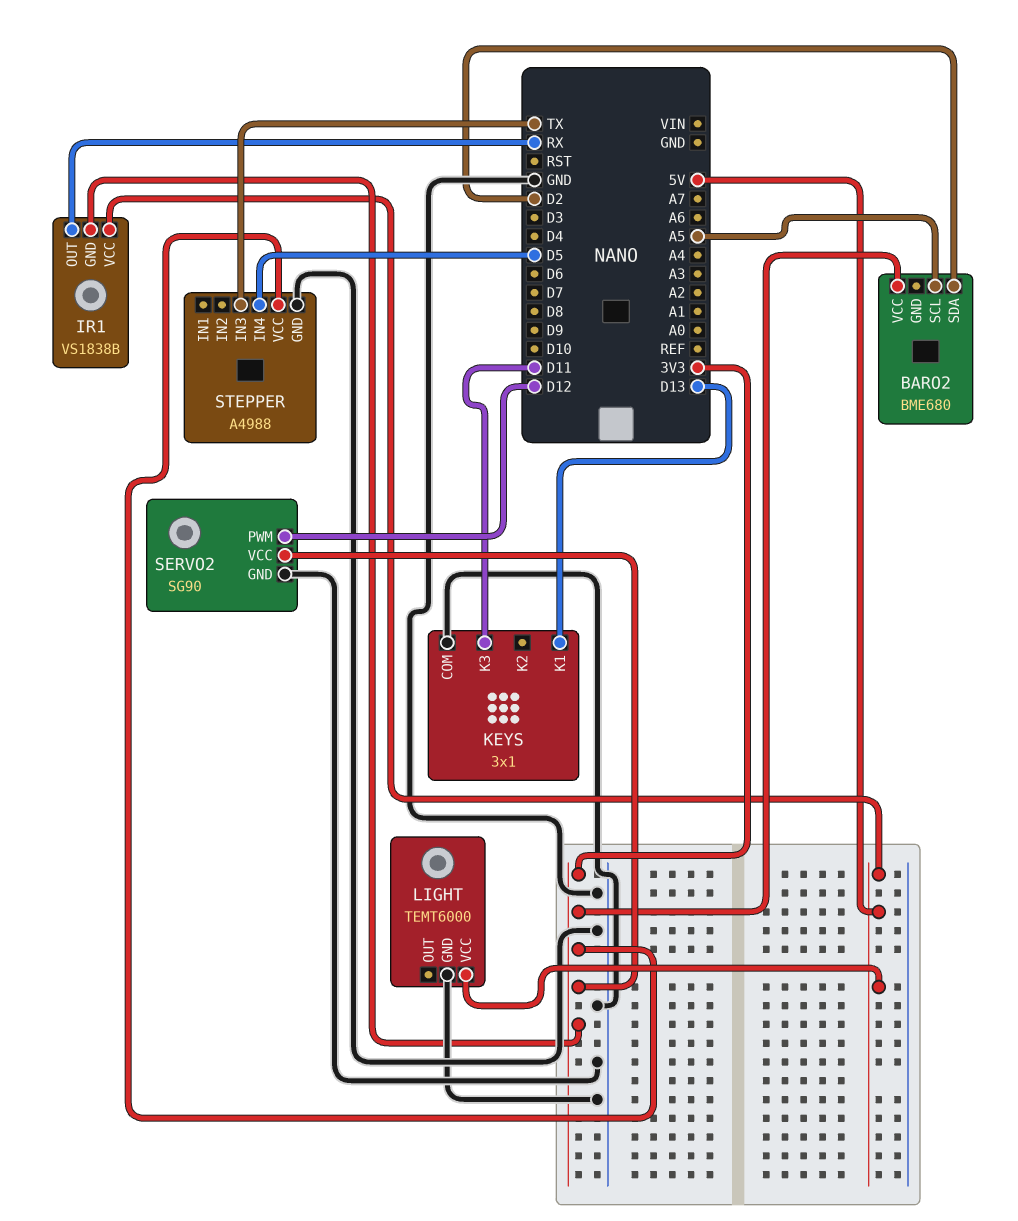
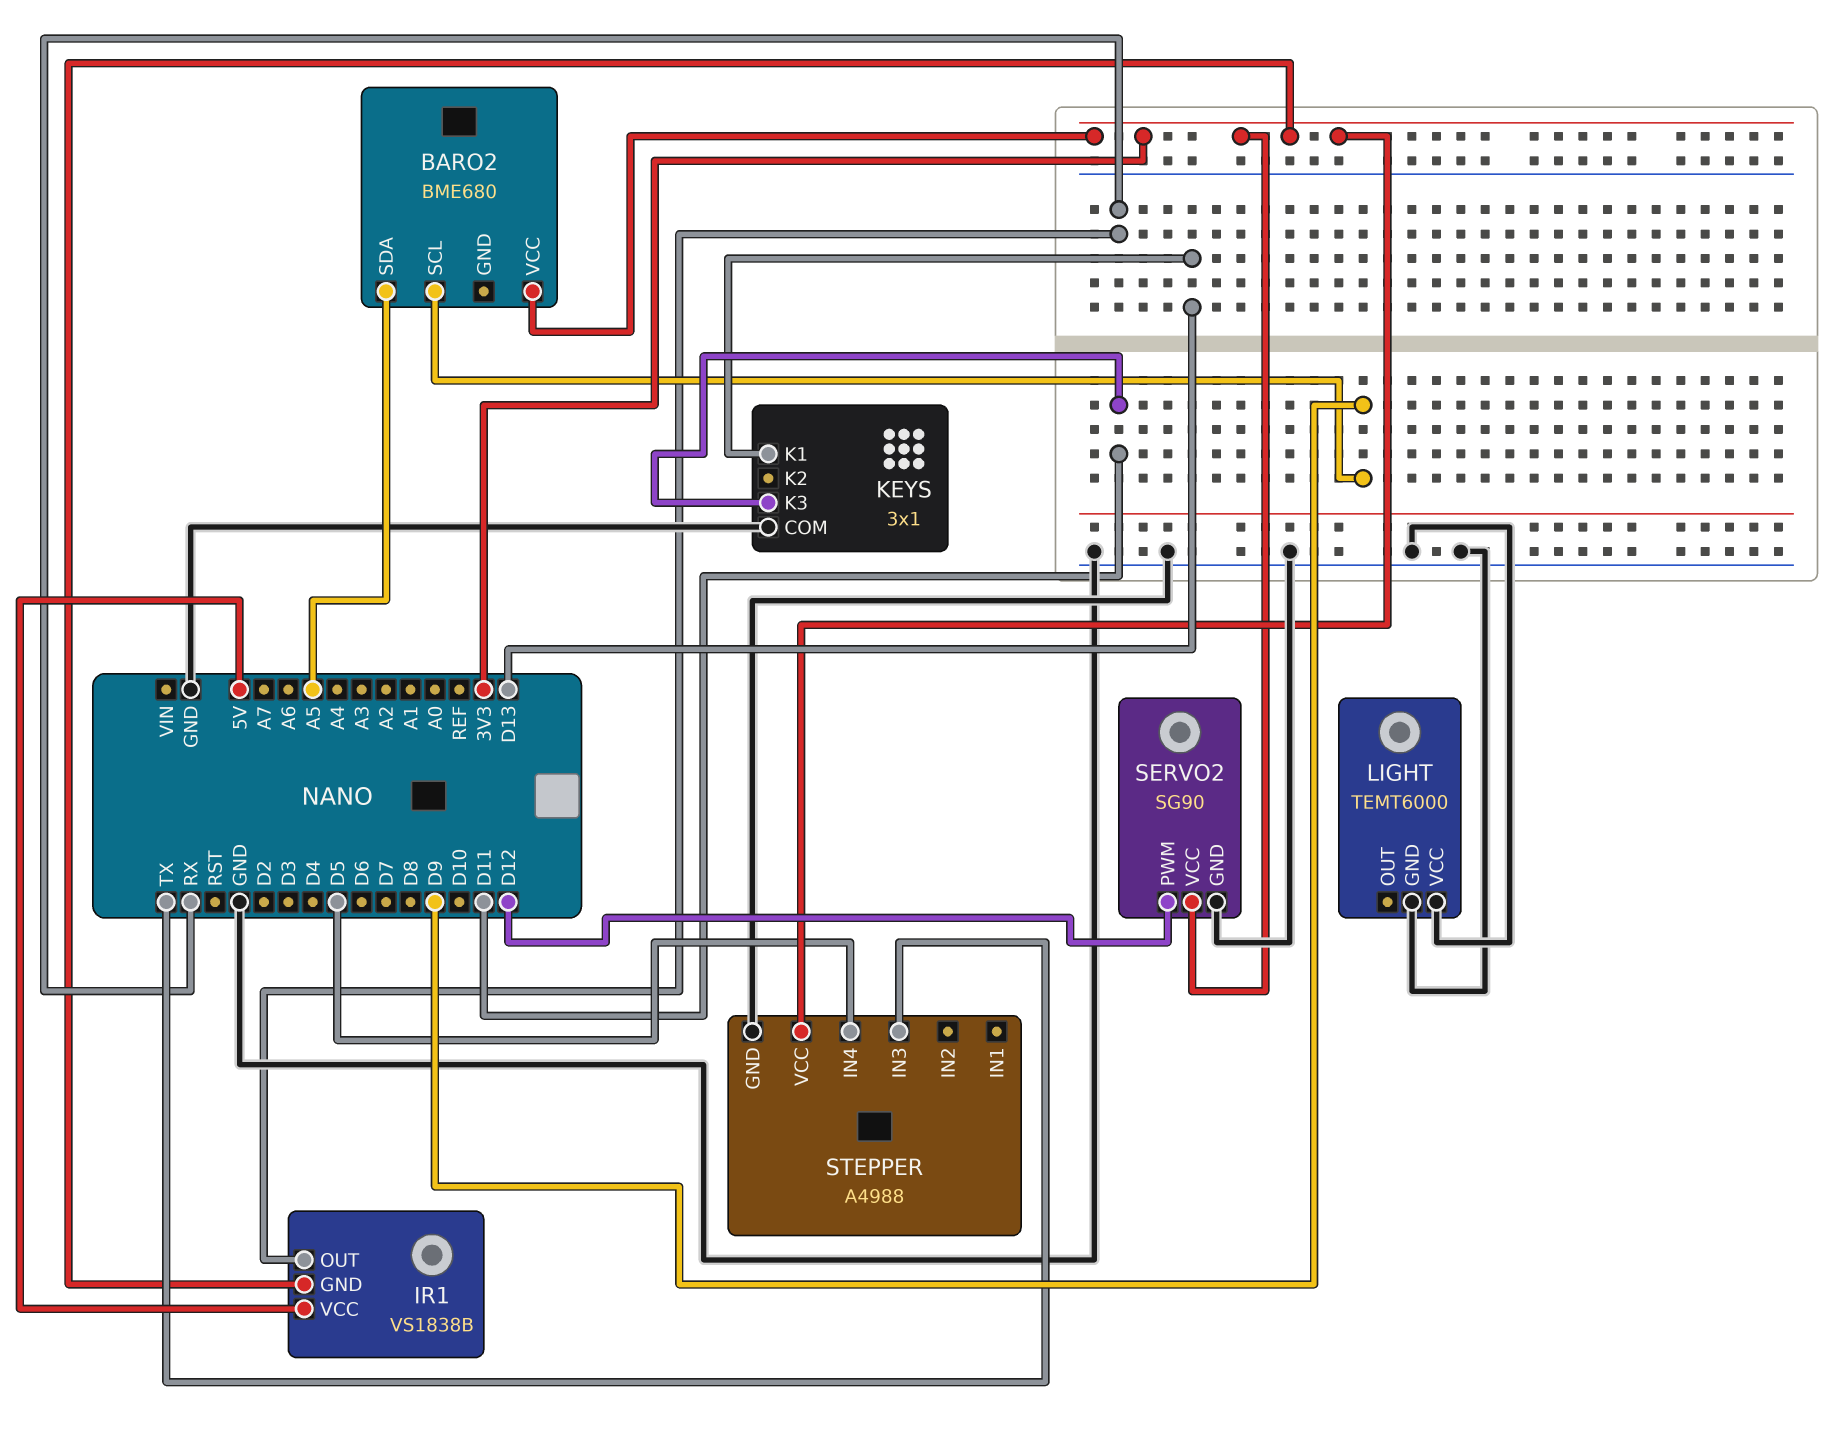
BARO2 pin SCL: A5 -> D9
BARO2 pin SDA: D2 -> A5
LIGHT pin VCC: 5V -> GND

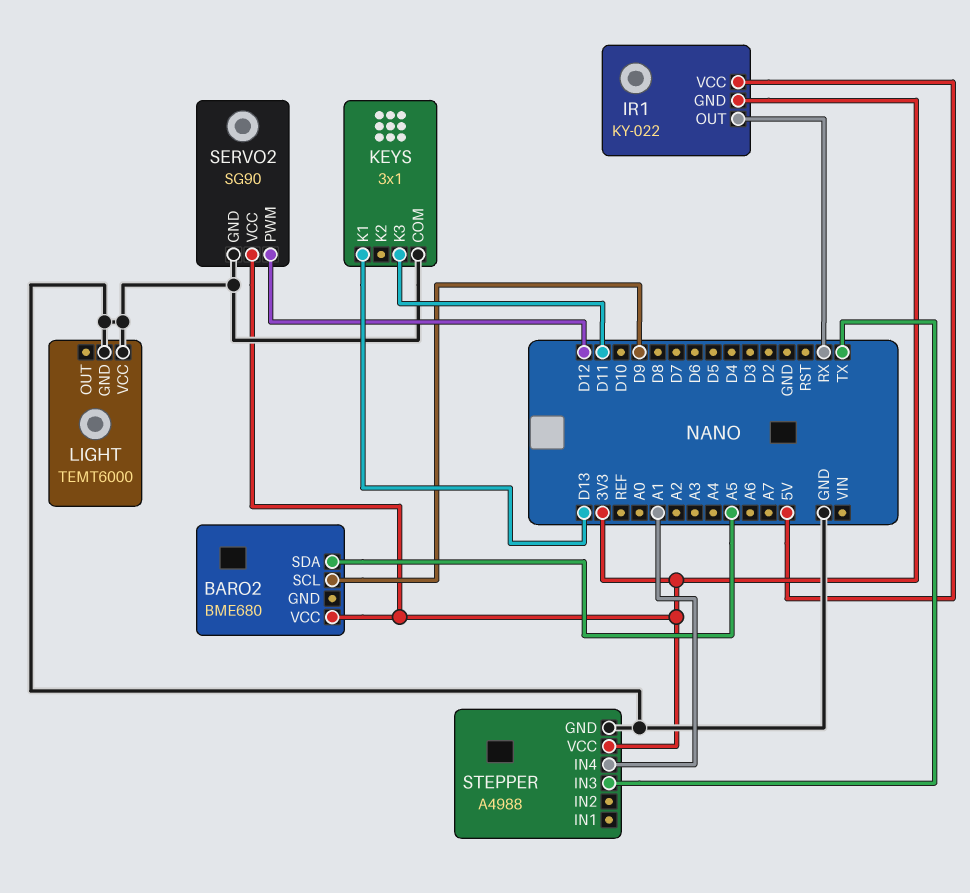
IR1: VS1838B -> KY-022
STEPPER pin IN4: D5 -> A1

